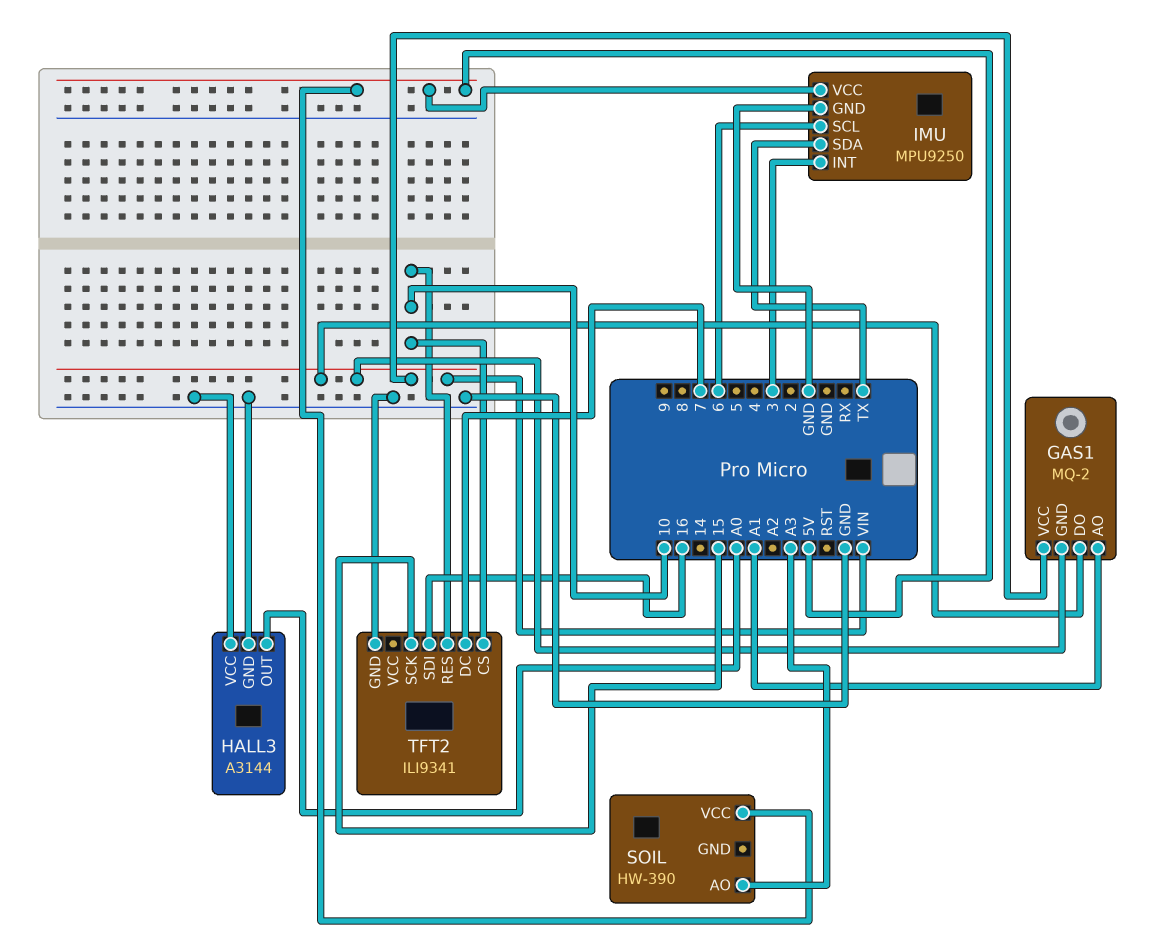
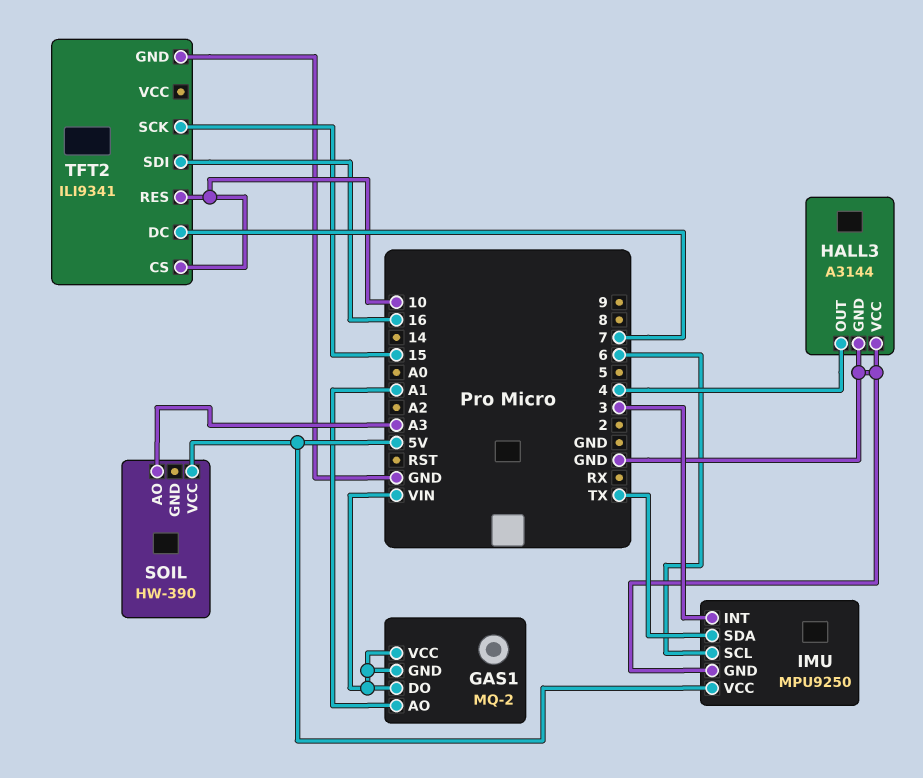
HALL3 pin OUT: A0 -> 4

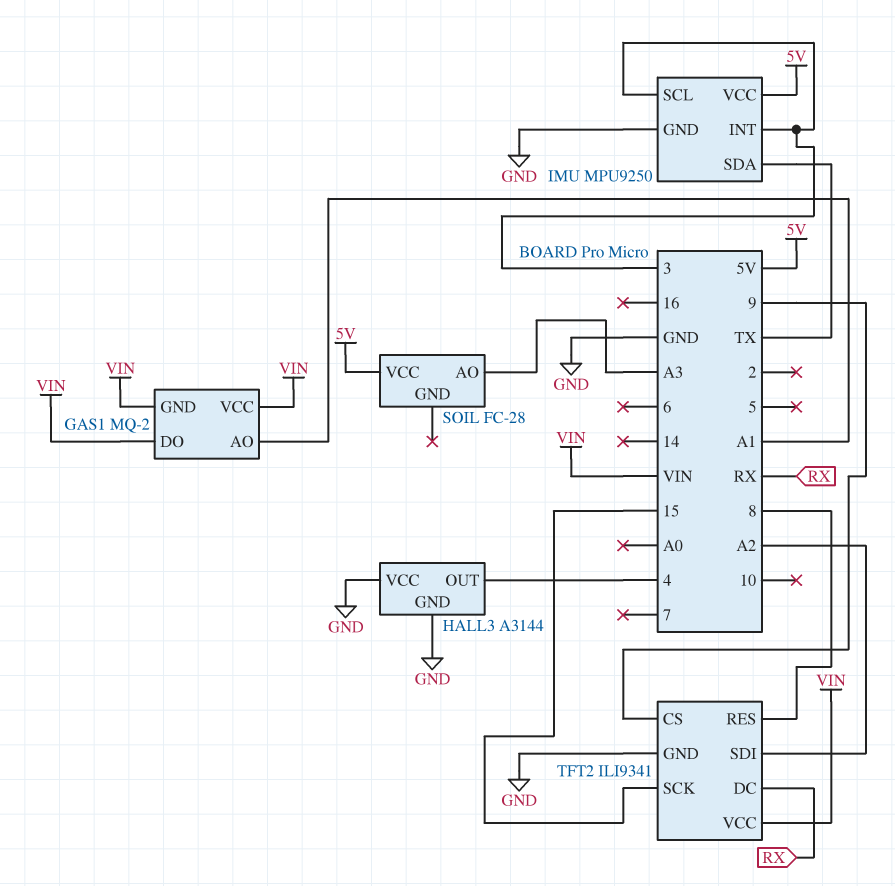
IMU pin SCL: 6 -> 3
SOIL: HW-390 -> FC-28
TFT2 pin CS: 10 -> 9
TFT2 pin DC: 7 -> RX
TFT2 pin RES: 10 -> 8
TFT2 pin SDI: 16 -> A2
TFT2 pin VCC: none -> VIN

